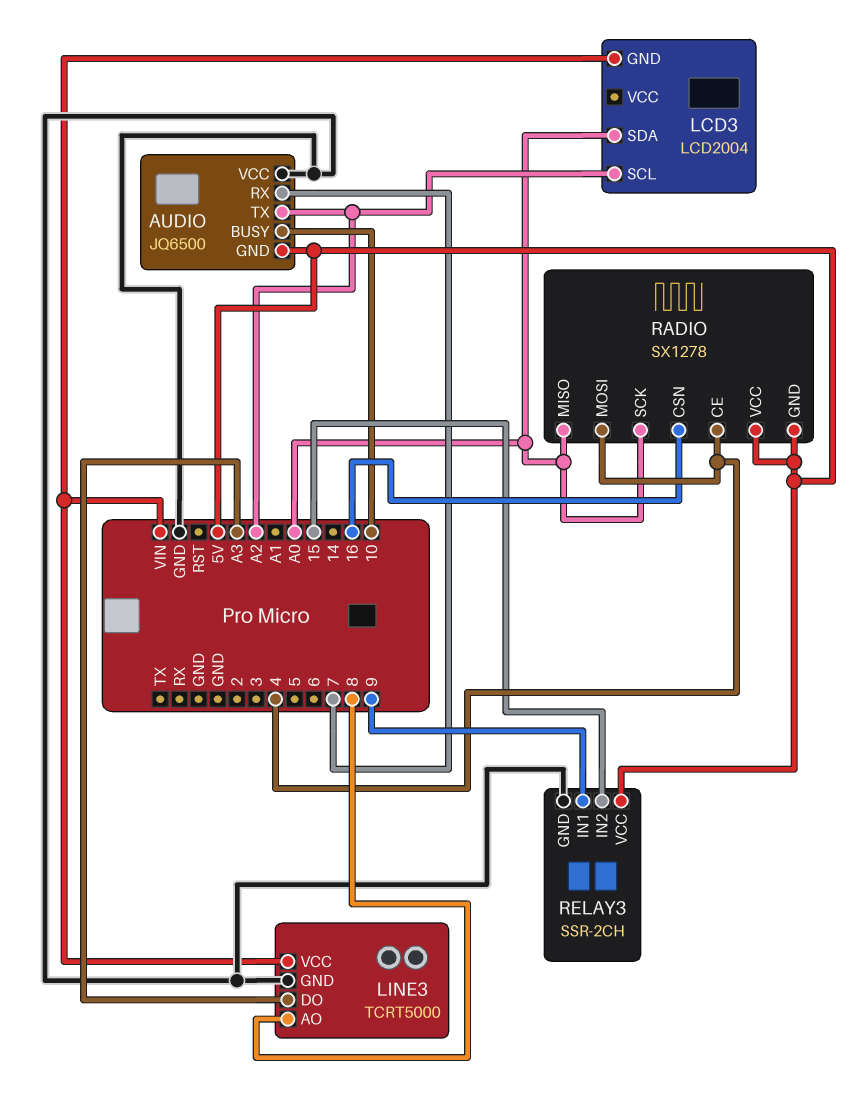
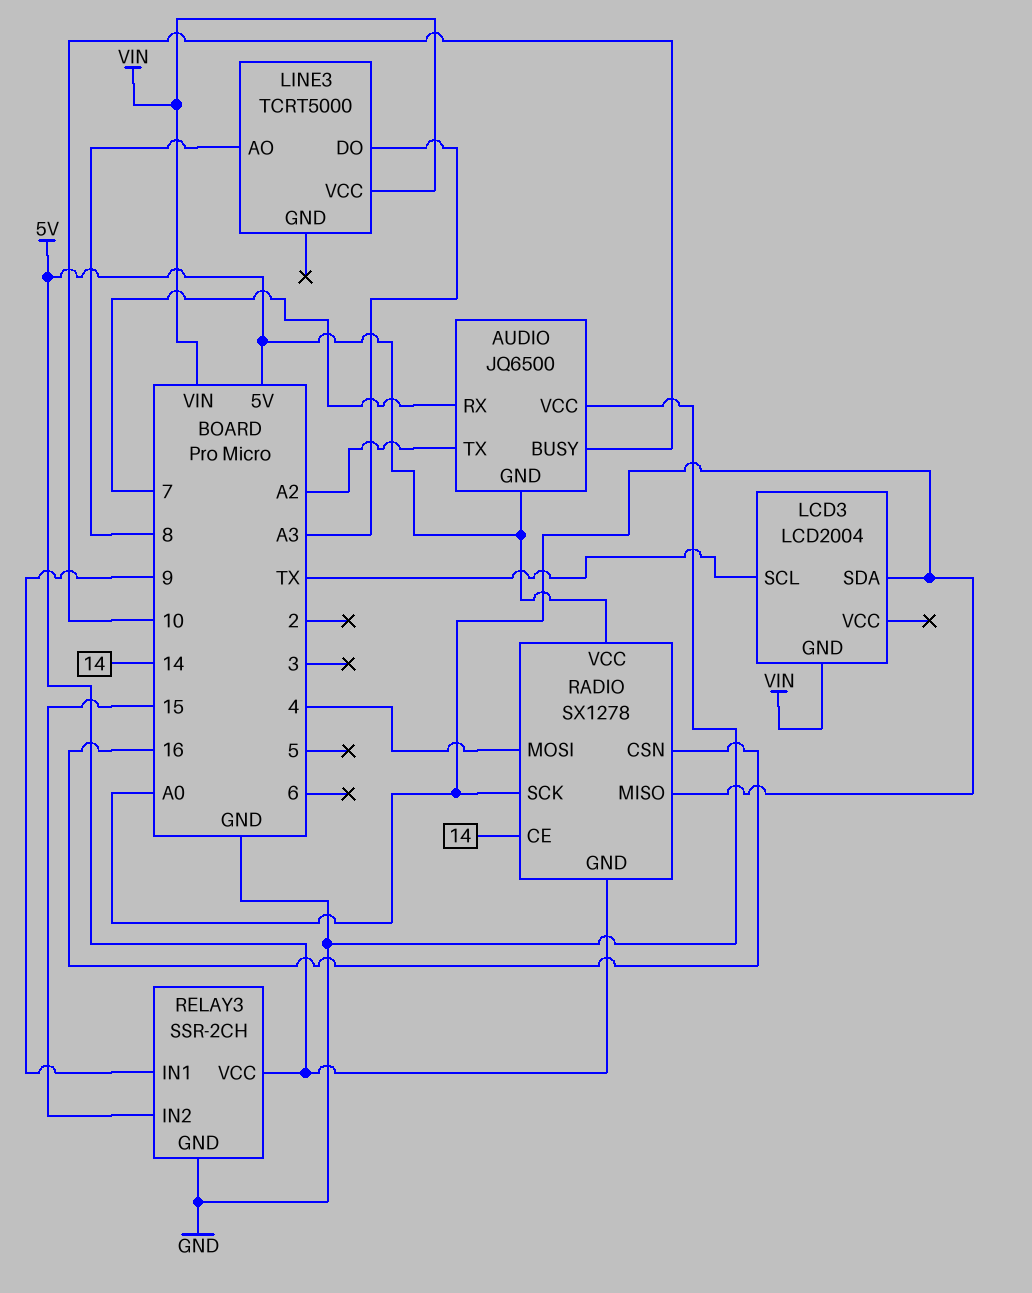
LCD3 pin SCL: A2 -> TX
LINE3 pin GND: GND -> none
RADIO pin CE: 4 -> 14

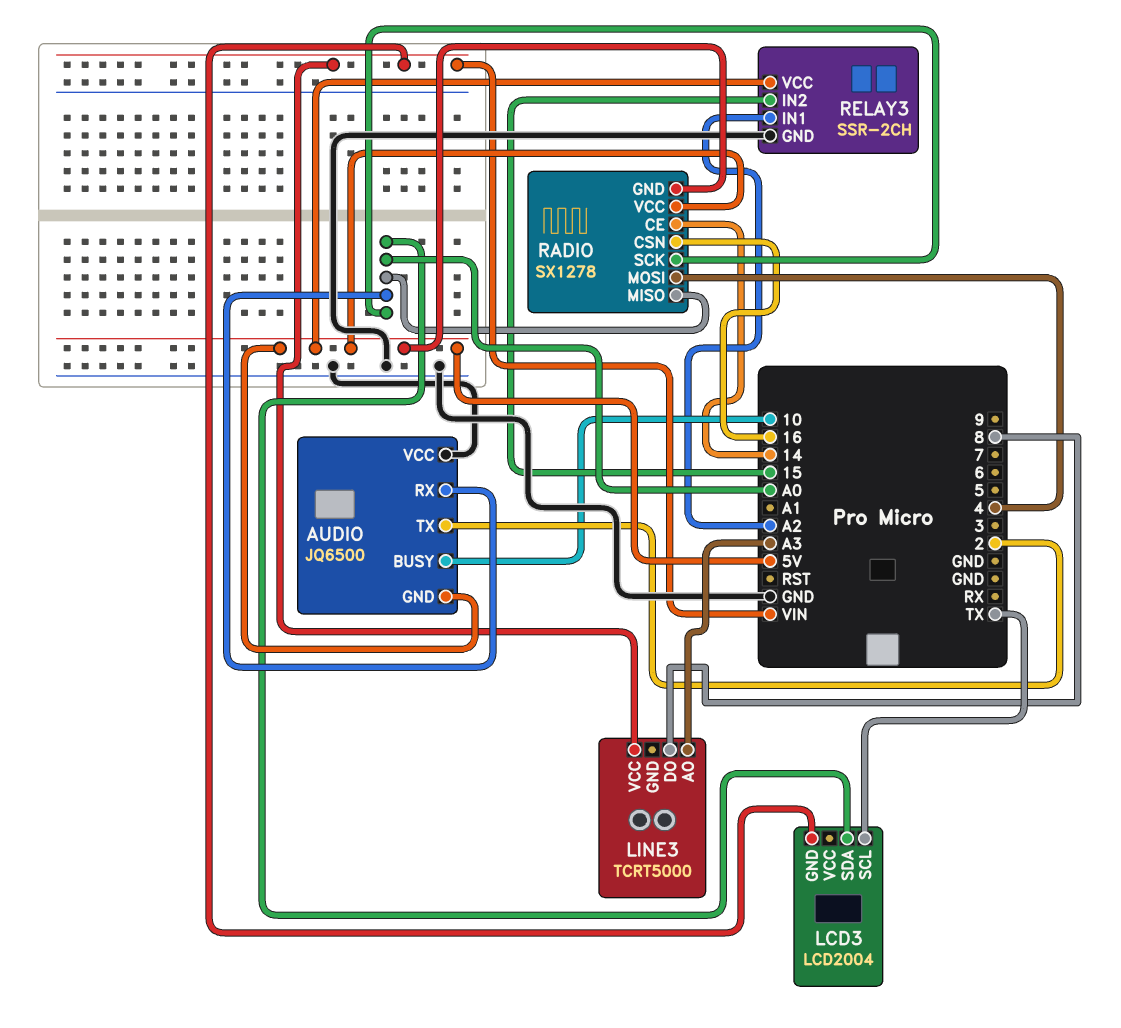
AUDIO pin RX: 7 -> A0
AUDIO pin TX: A2 -> 2
LINE3 pin AO: 8 -> A3
LINE3 pin DO: A3 -> 8
RELAY3 pin IN1: 9 -> A2

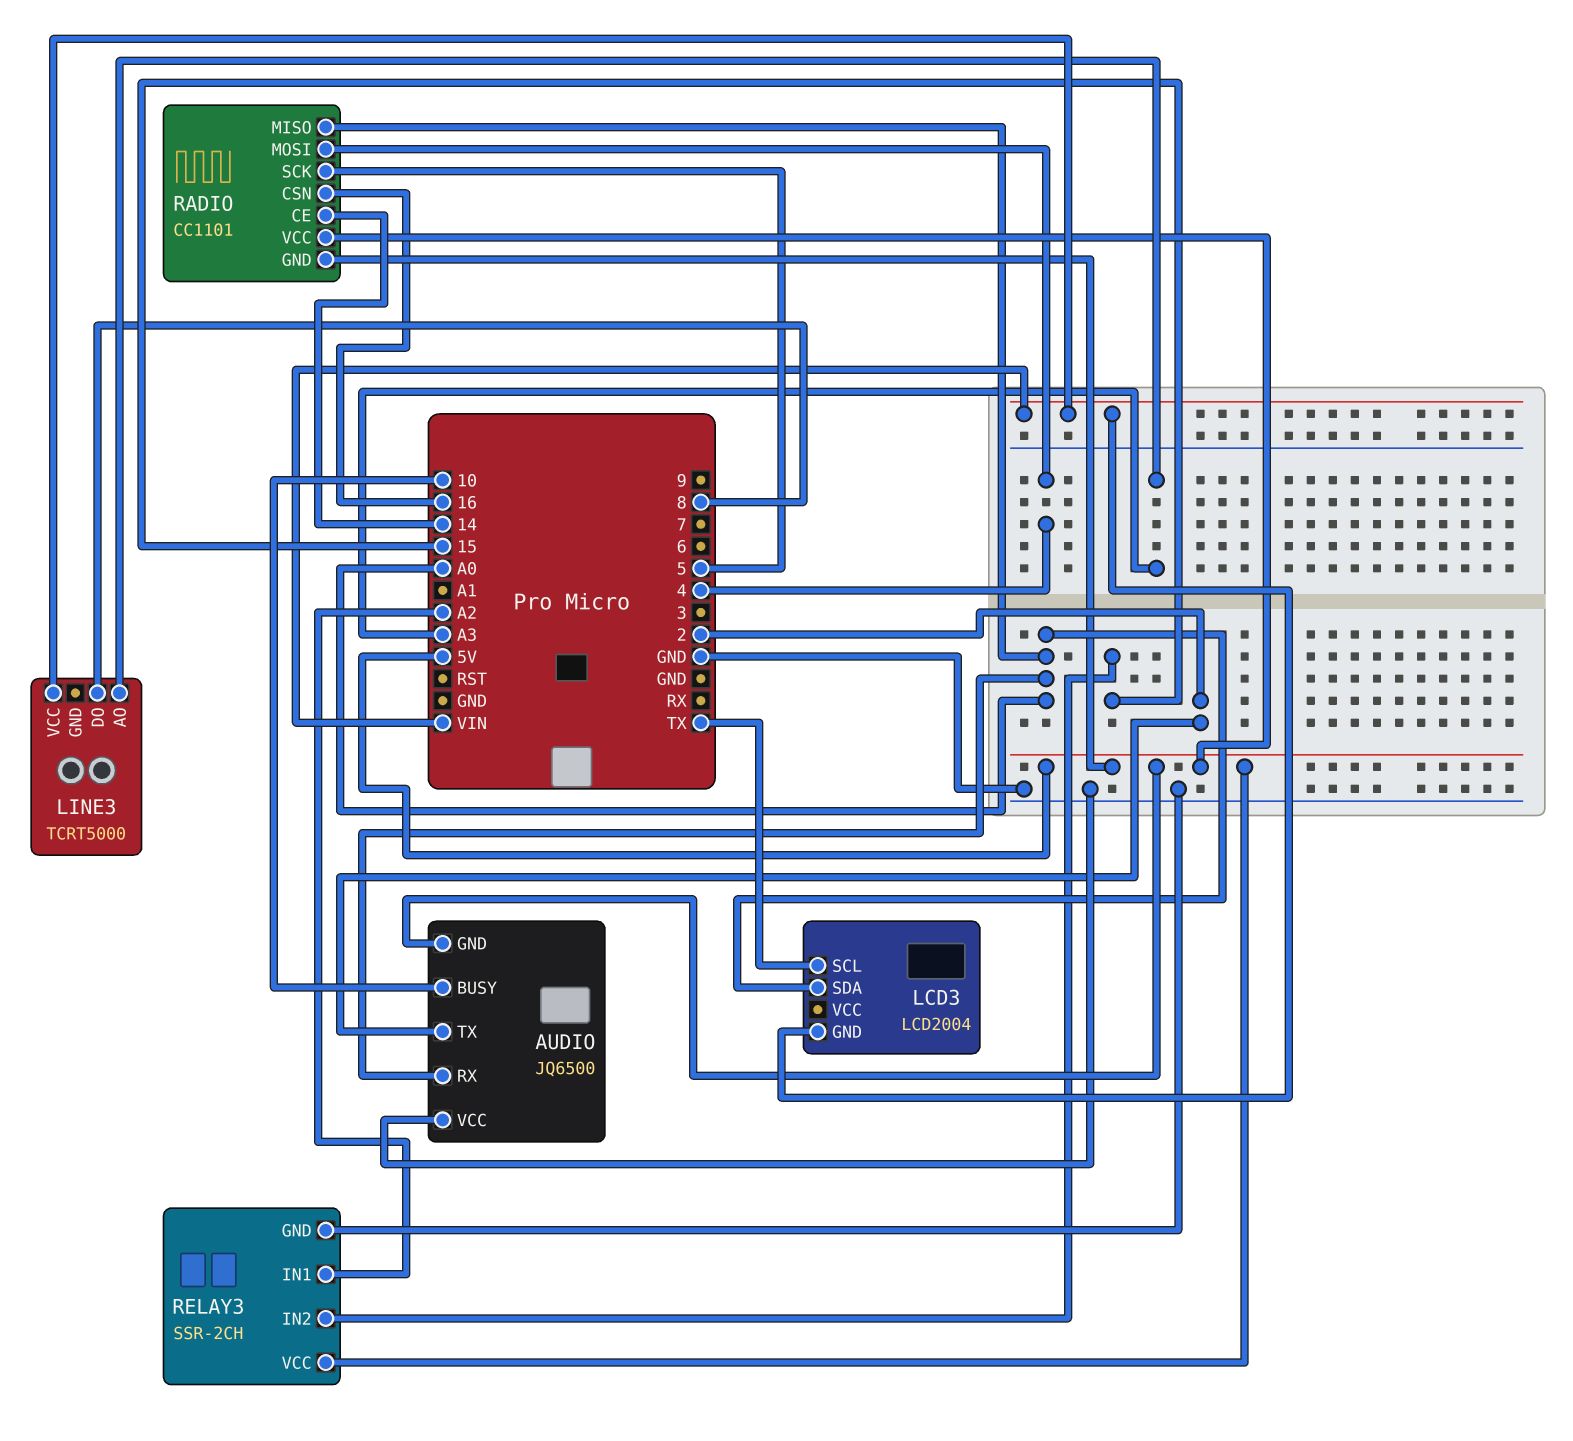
RADIO: SX1278 -> CC1101
RADIO pin SCK: A0 -> 5

